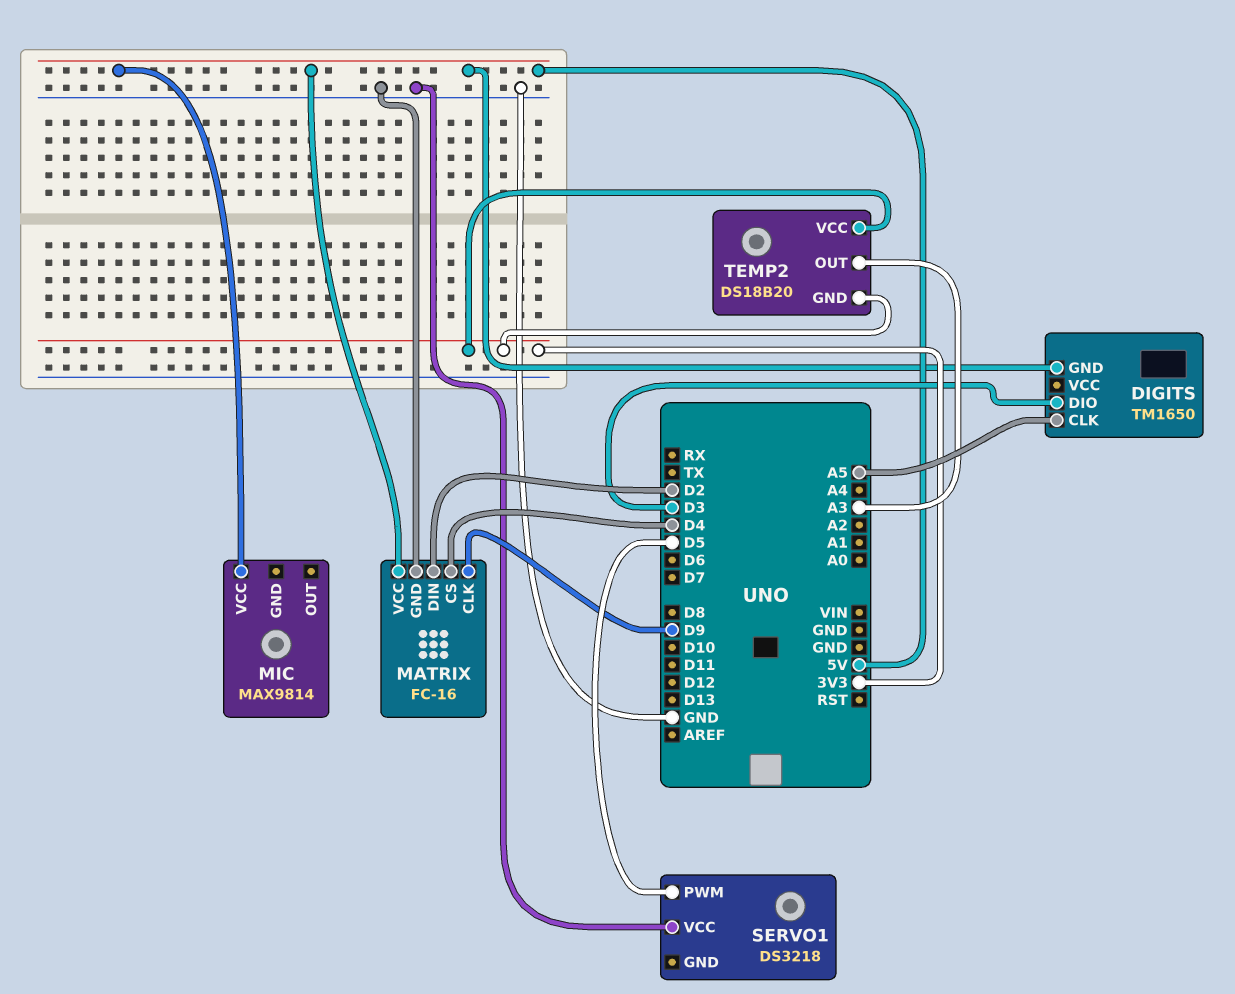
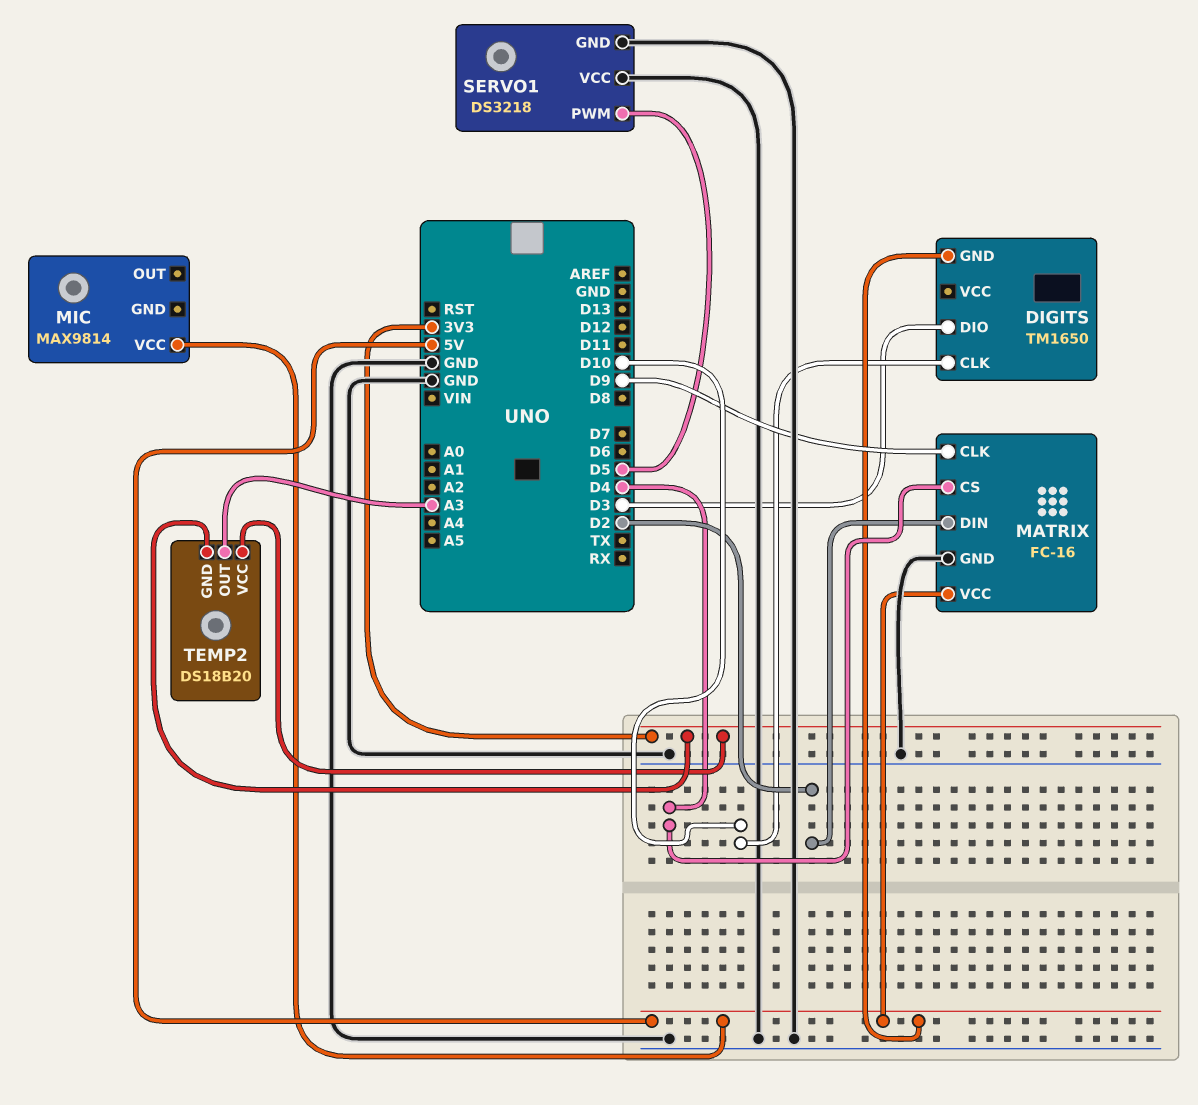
DIGITS pin CLK: A5 -> D10
SERVO1 pin GND: none -> GND

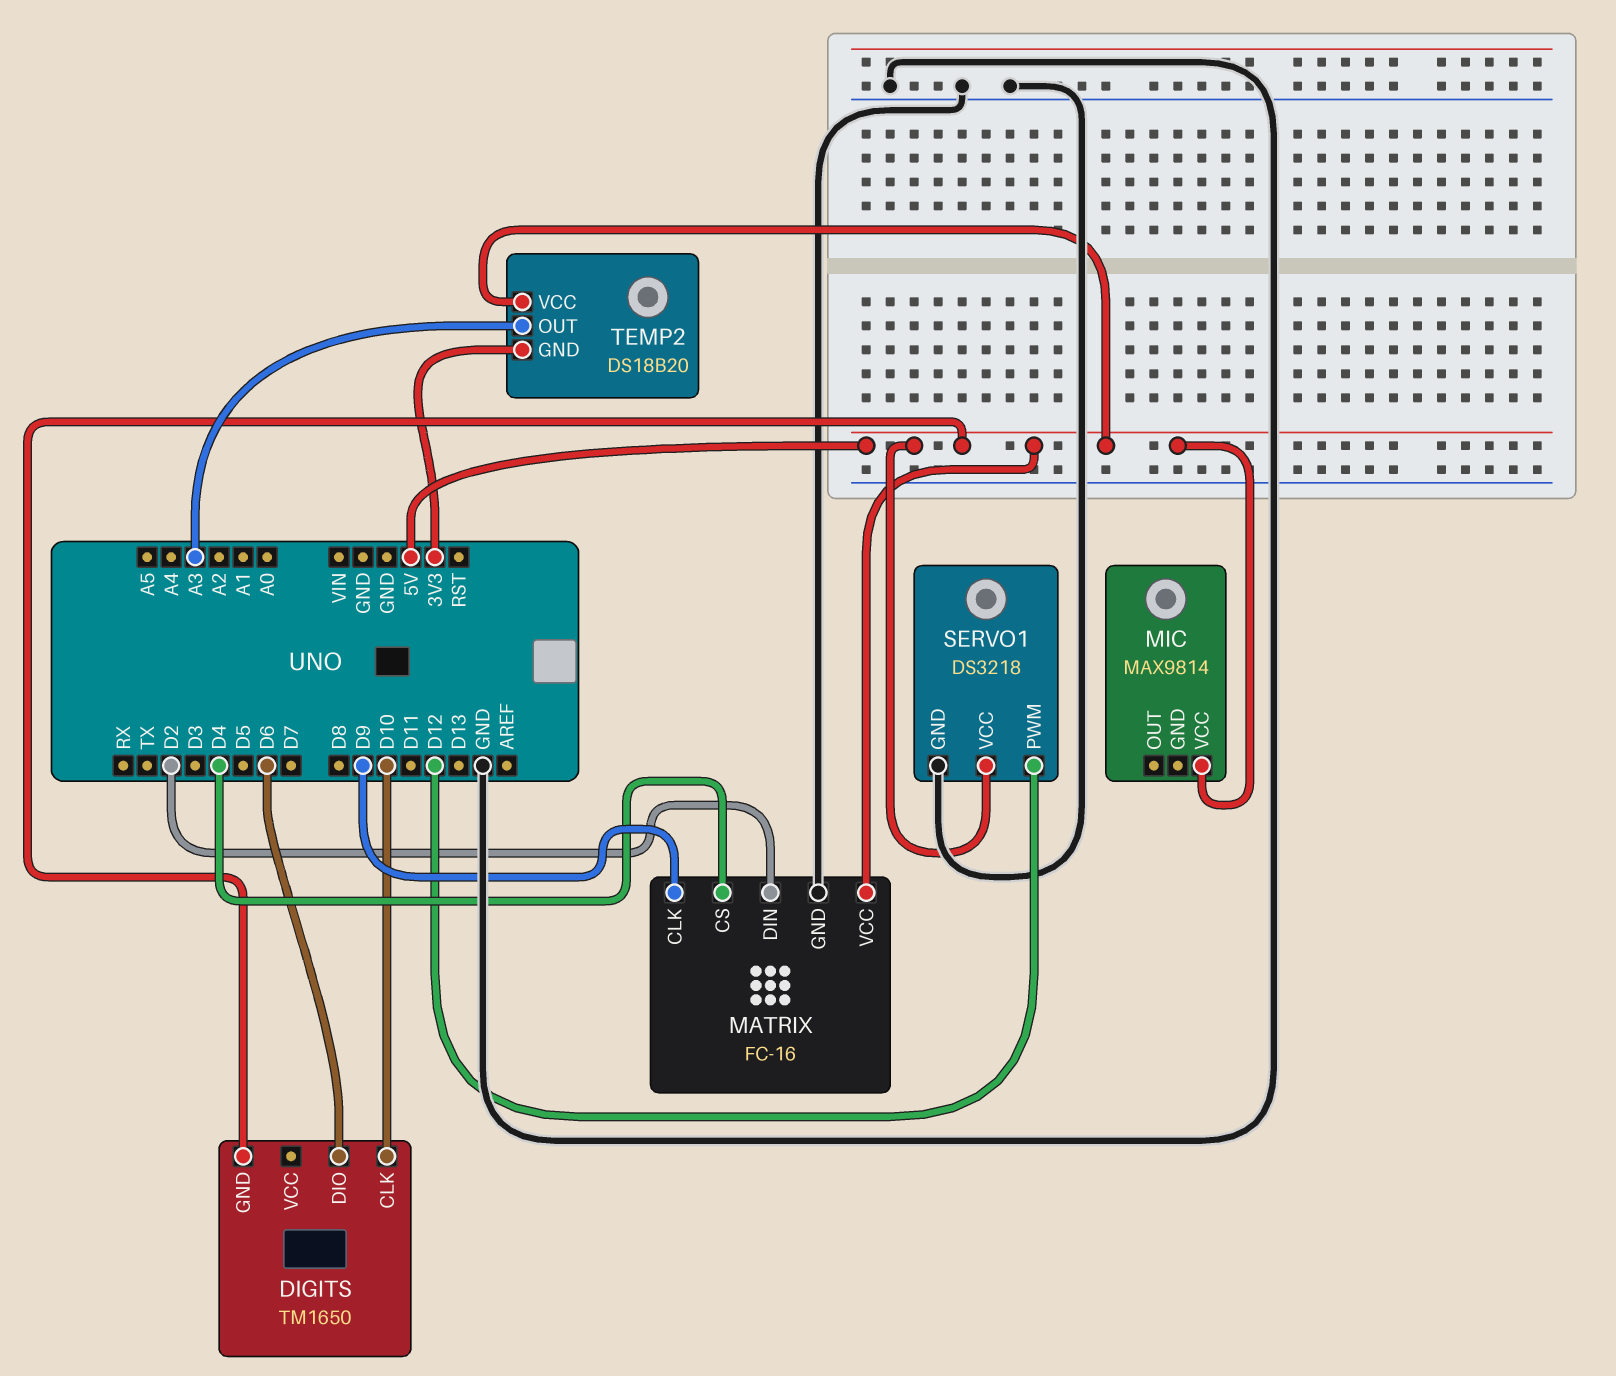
DIGITS pin DIO: D3 -> D6
SERVO1 pin PWM: D5 -> D12
SERVO1 pin VCC: GND -> 5V
TEMP2 pin VCC: 3V3 -> 5V

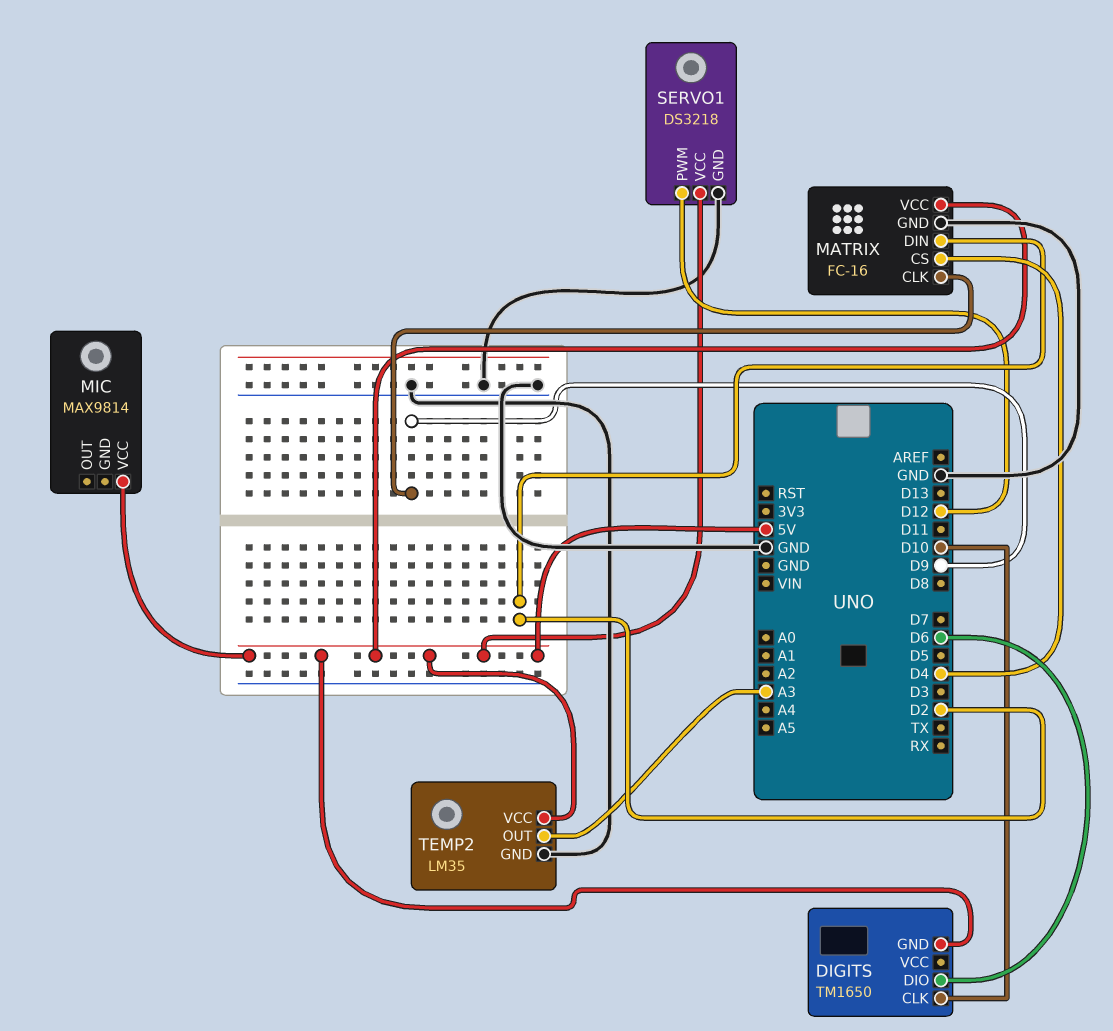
TEMP2: DS18B20 -> LM35
TEMP2 pin GND: 3V3 -> GND

